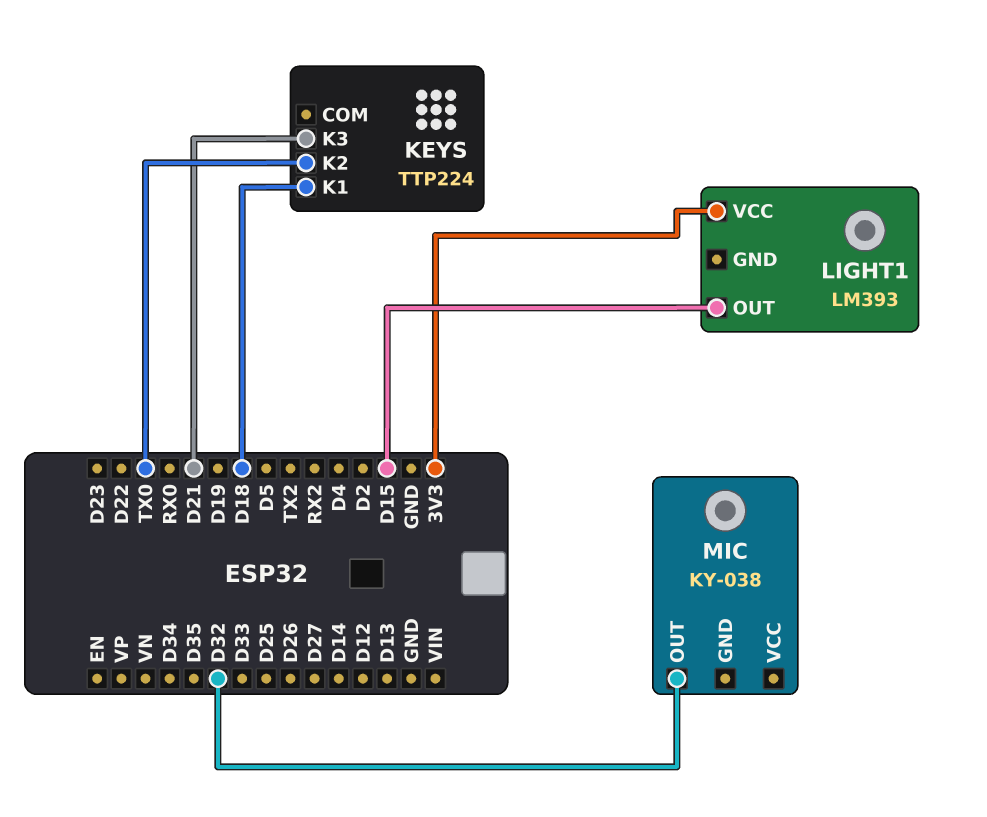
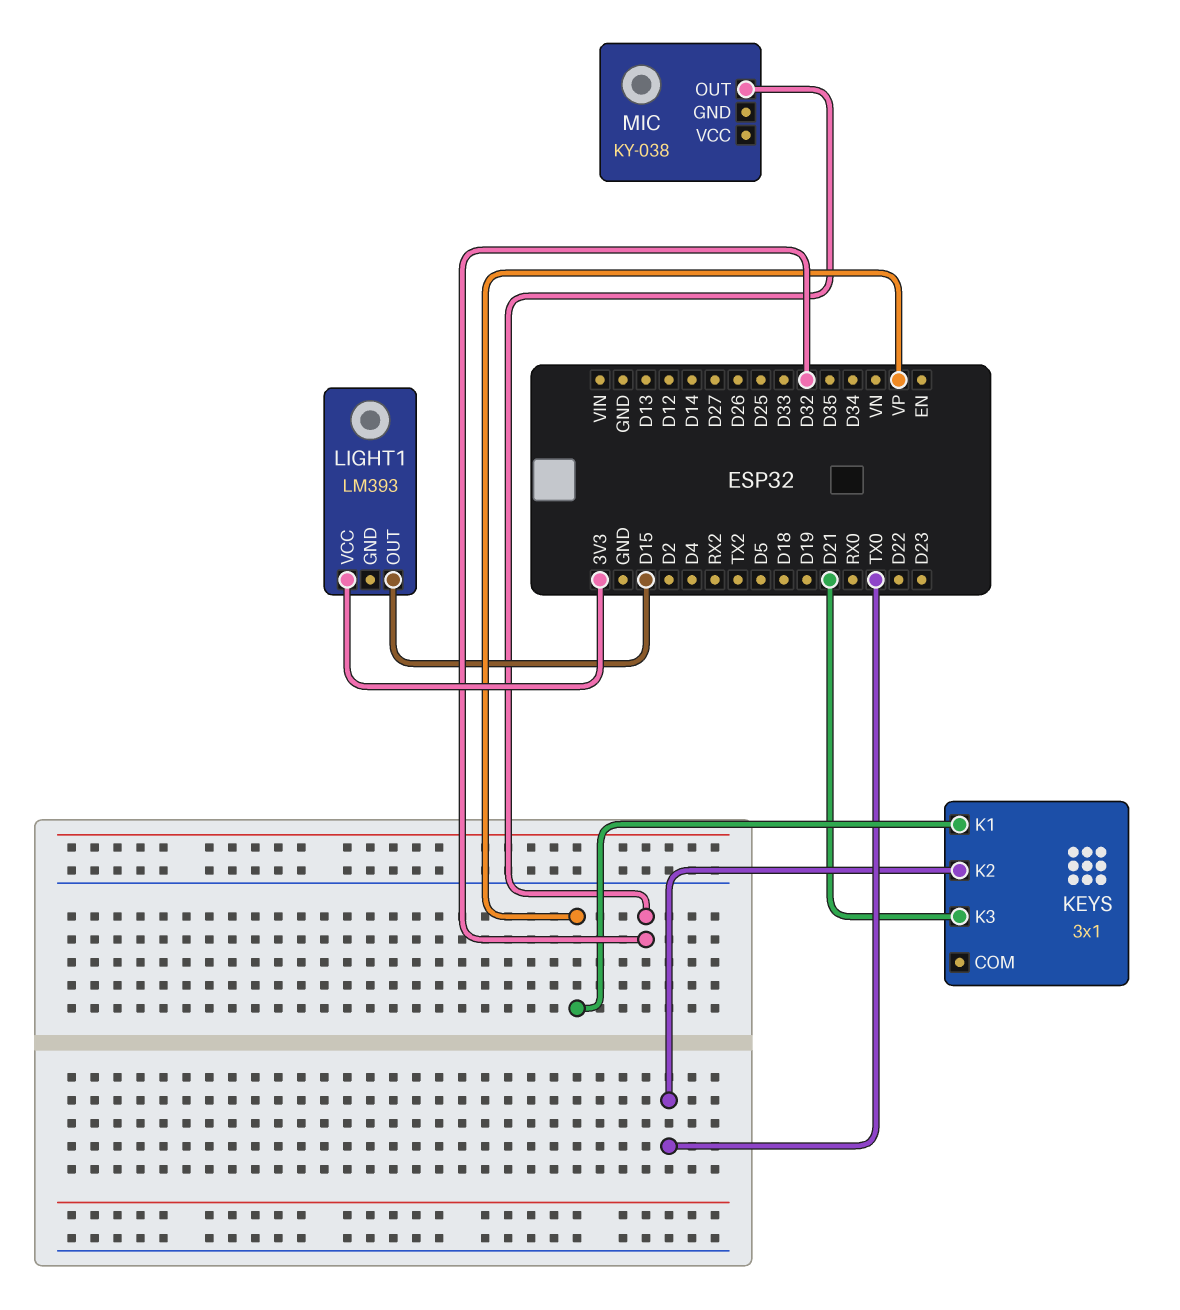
KEYS: TTP224 -> 3x1
KEYS pin K1: D18 -> VP

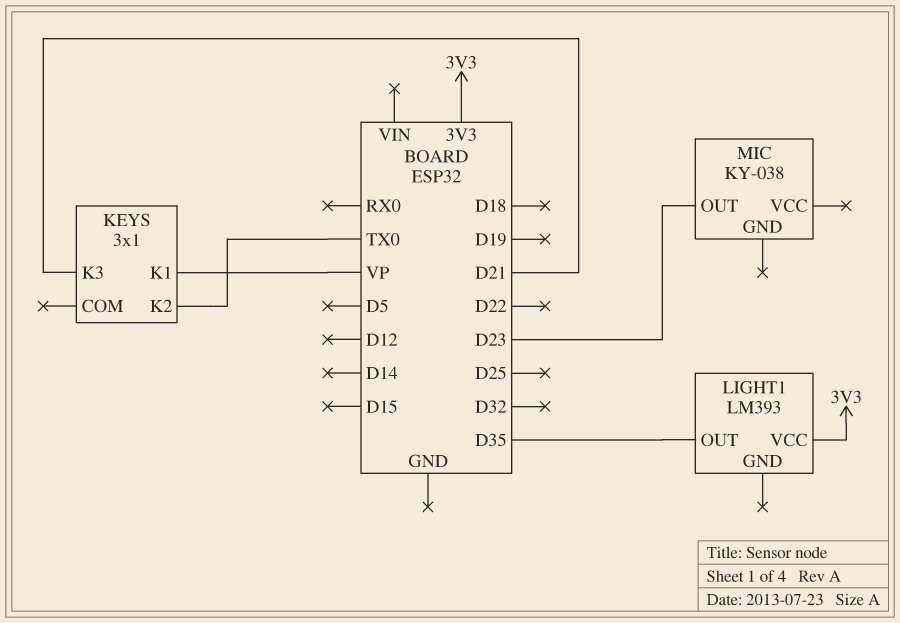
LIGHT1 pin OUT: D15 -> D35
MIC pin OUT: D32 -> D23

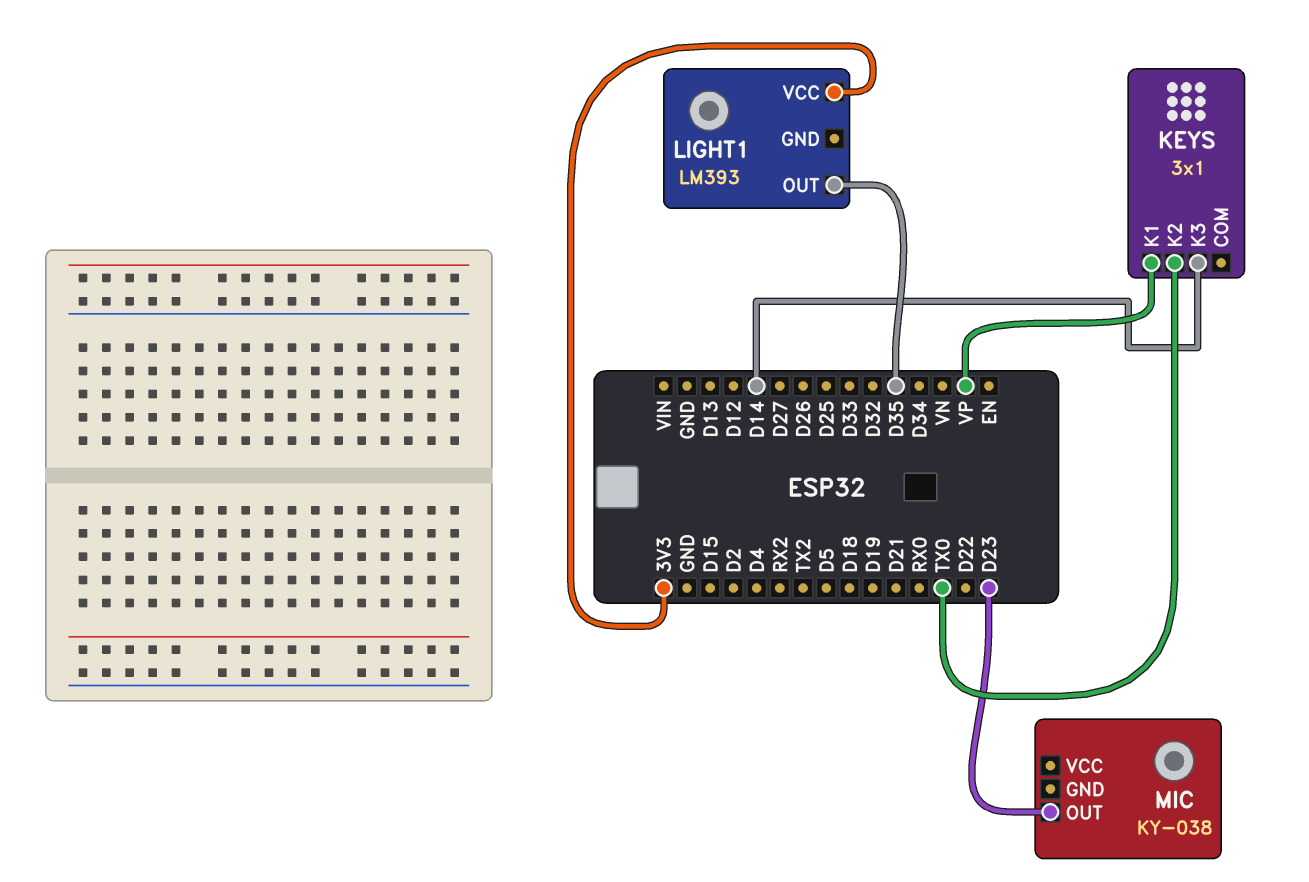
KEYS pin K3: D21 -> D14

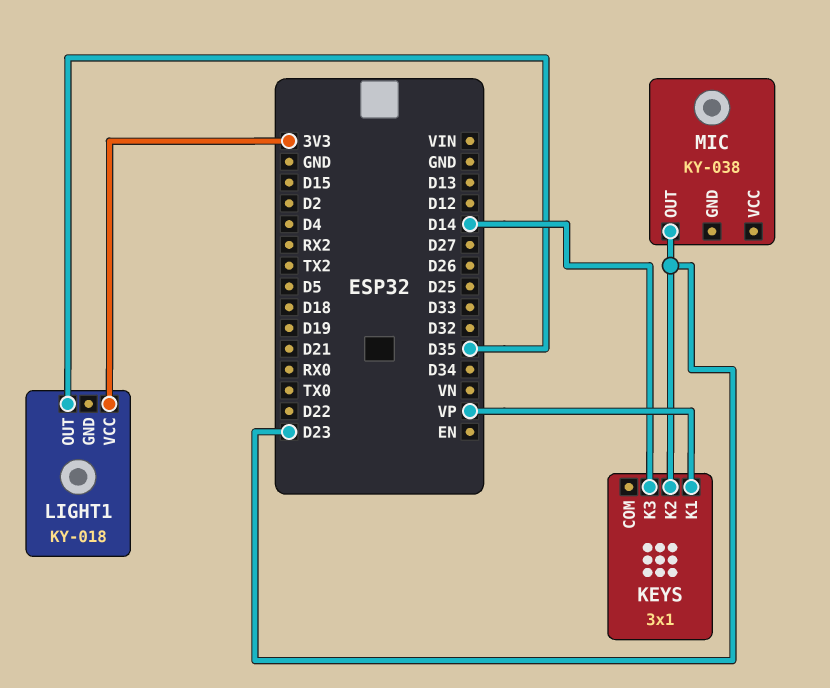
KEYS pin K2: TX0 -> D23
LIGHT1: LM393 -> KY-018

